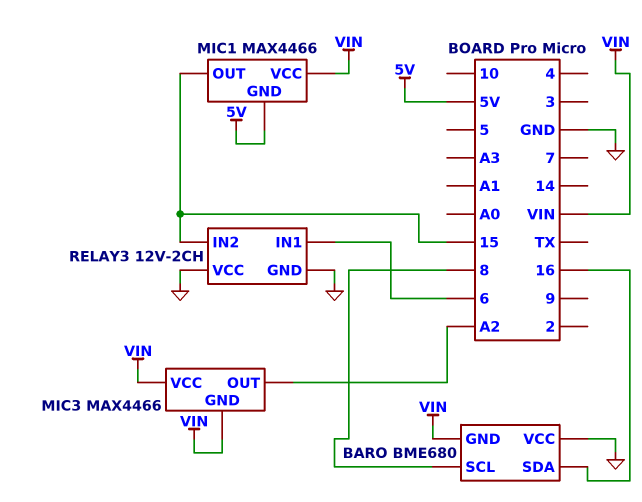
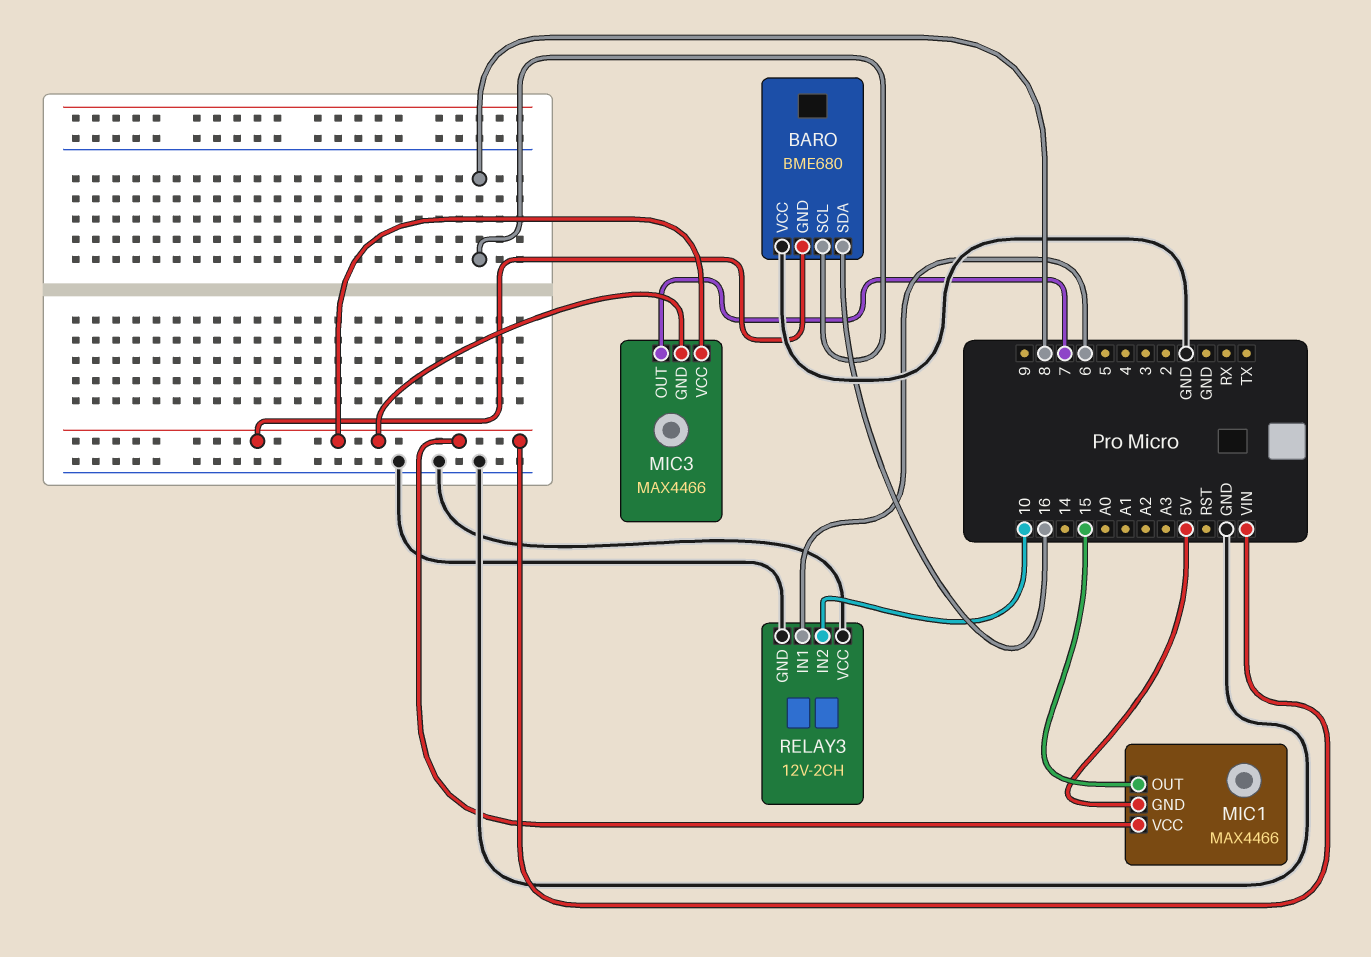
MIC3 pin OUT: A2 -> 7
RELAY3 pin IN2: 15 -> 10

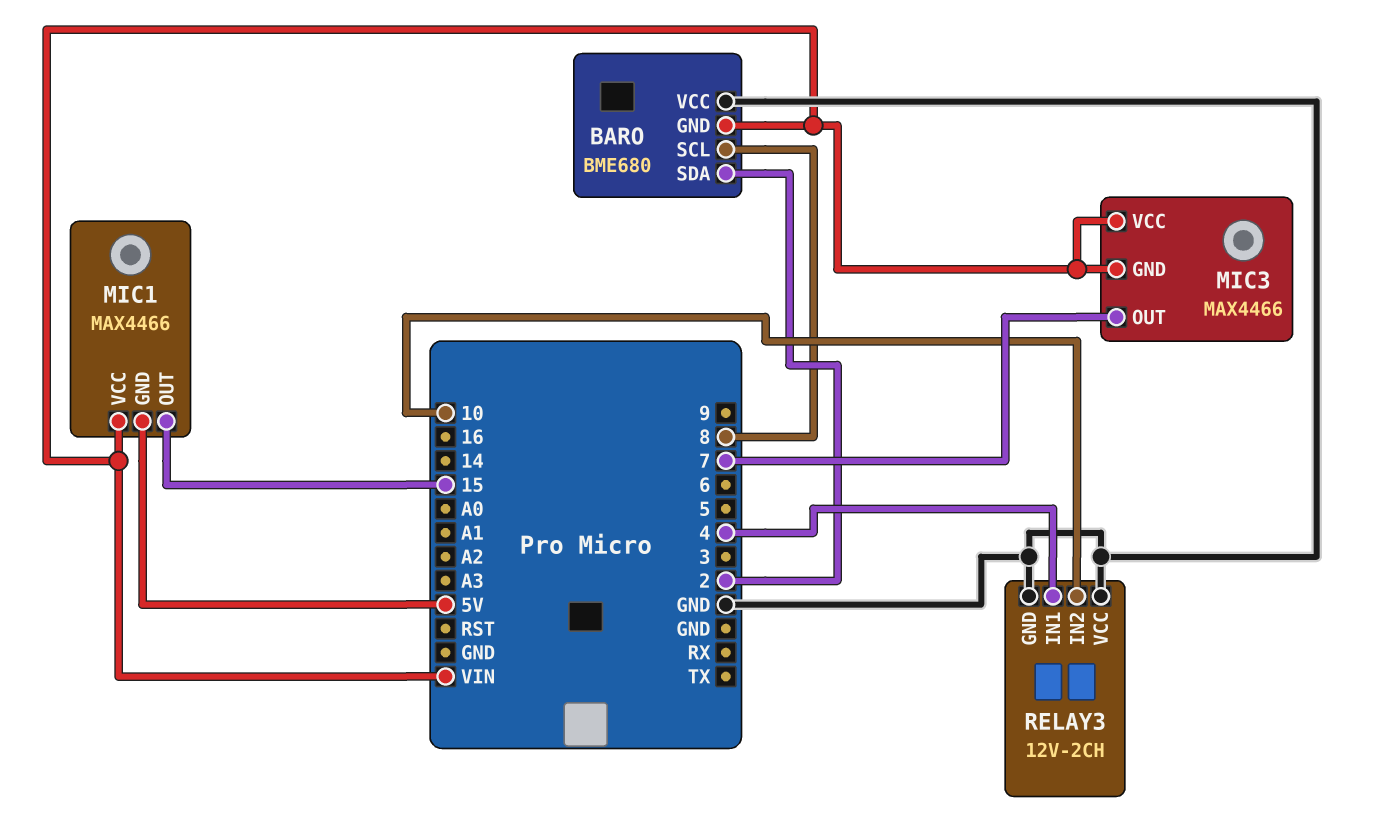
BARO pin SDA: 16 -> 2
RELAY3 pin IN1: 6 -> 4

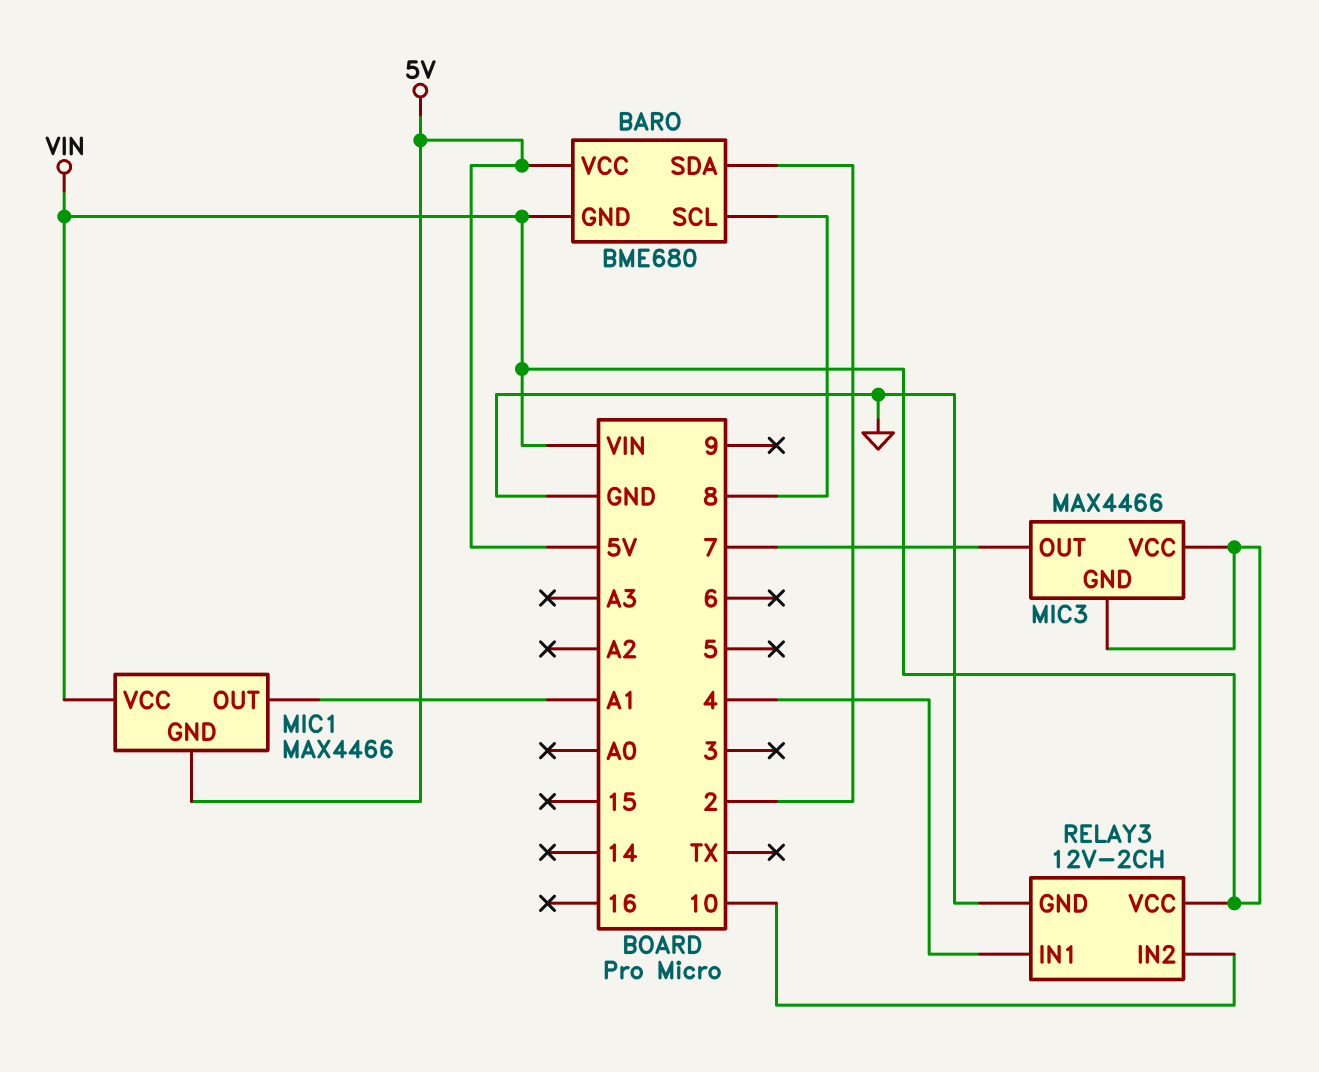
BARO pin VCC: GND -> 5V
MIC1 pin OUT: 15 -> A1
RELAY3 pin VCC: GND -> VIN

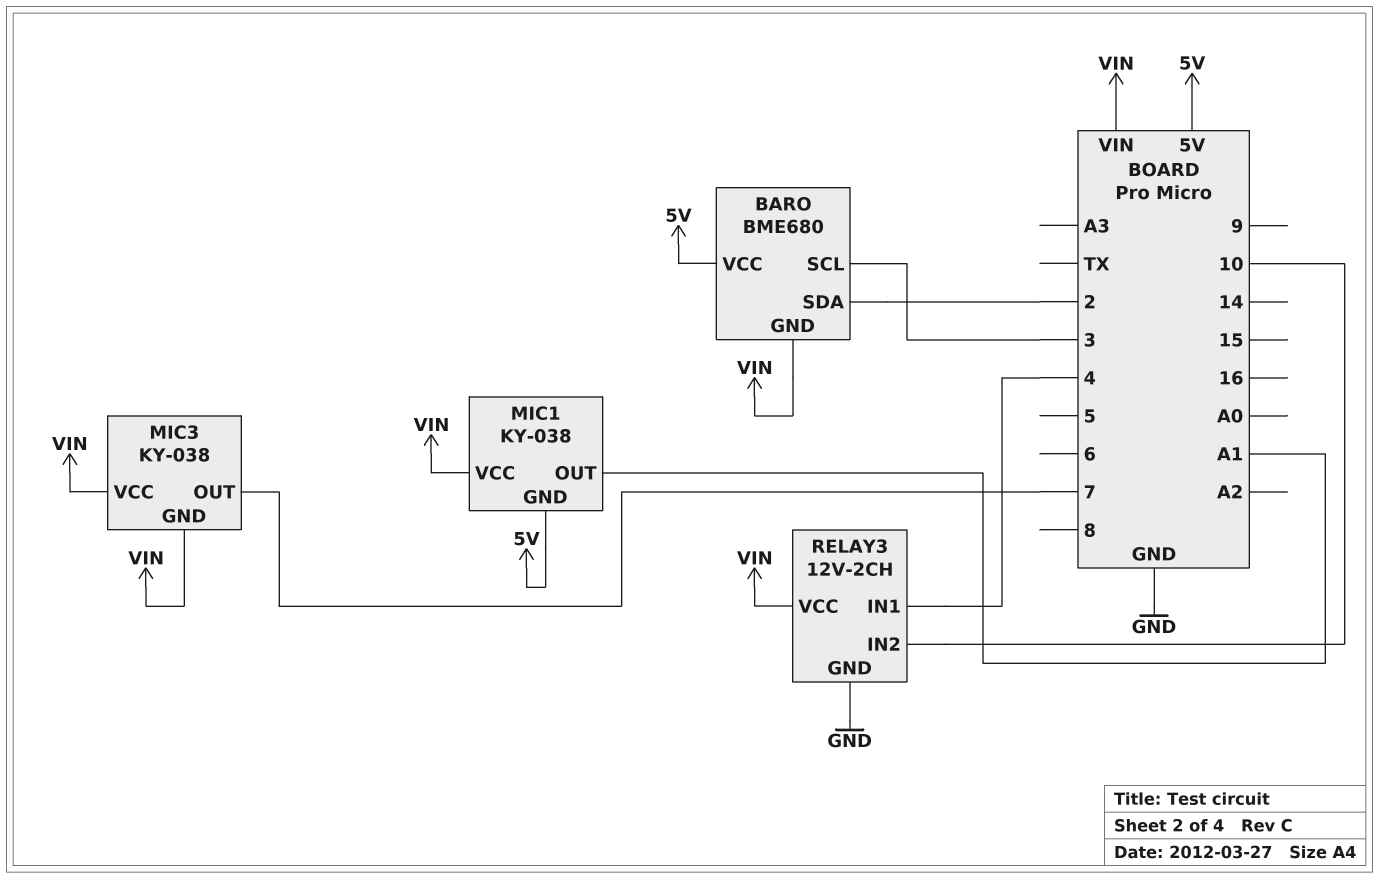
BARO pin SCL: 8 -> 3
MIC1: MAX4466 -> KY-038
MIC3: MAX4466 -> KY-038

